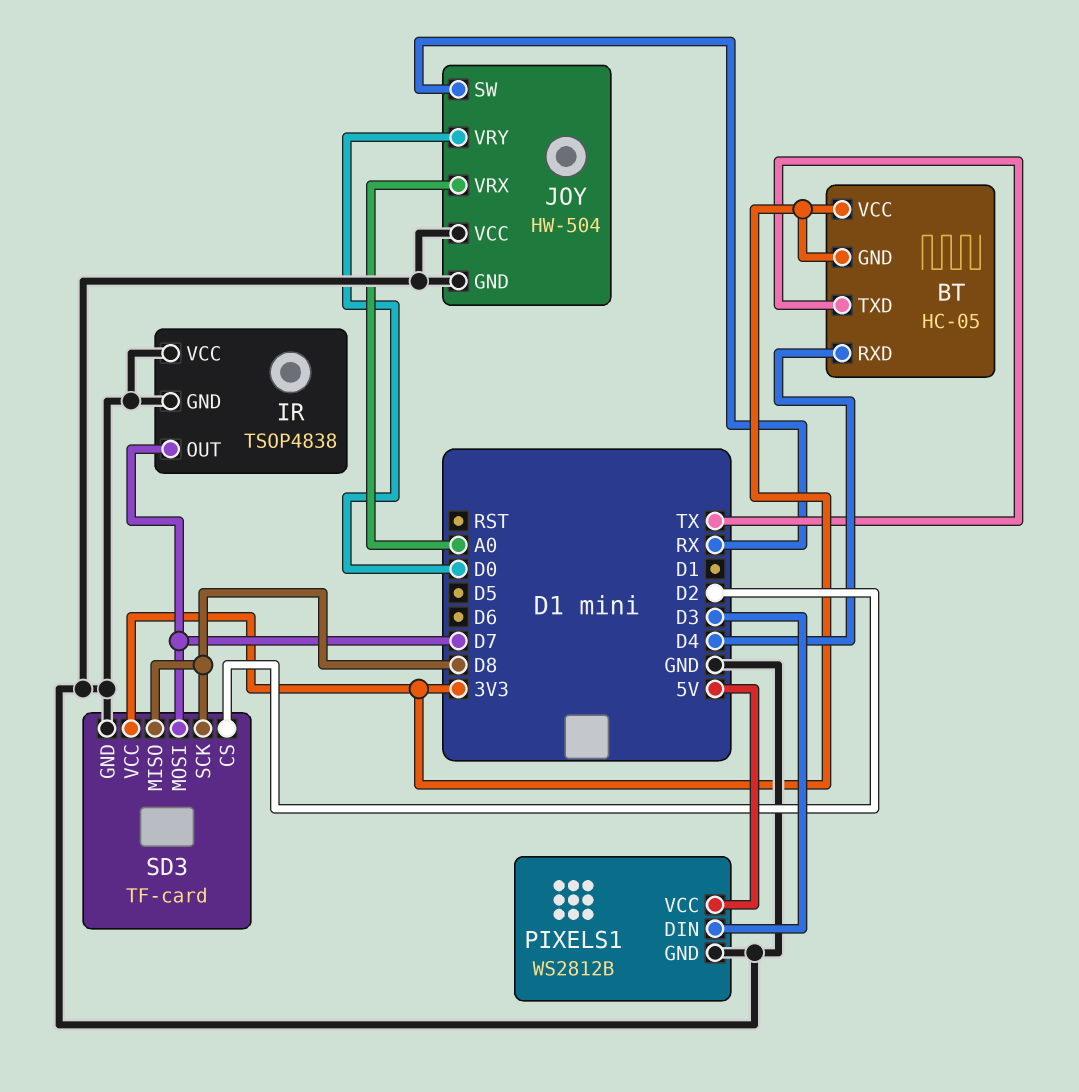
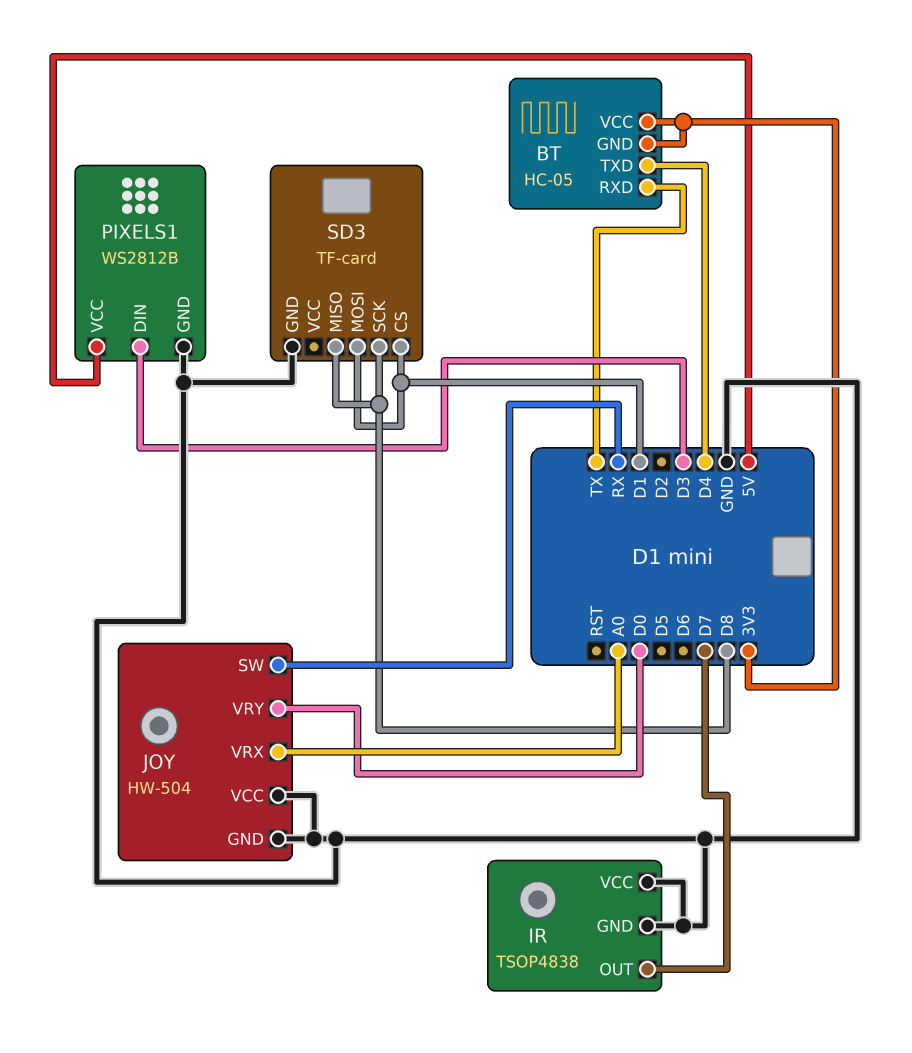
BT pin RXD: D4 -> TX
BT pin TXD: TX -> D4
SD3 pin CS: D2 -> D1
SD3 pin MOSI: D7 -> D1
SD3 pin VCC: 3V3 -> none

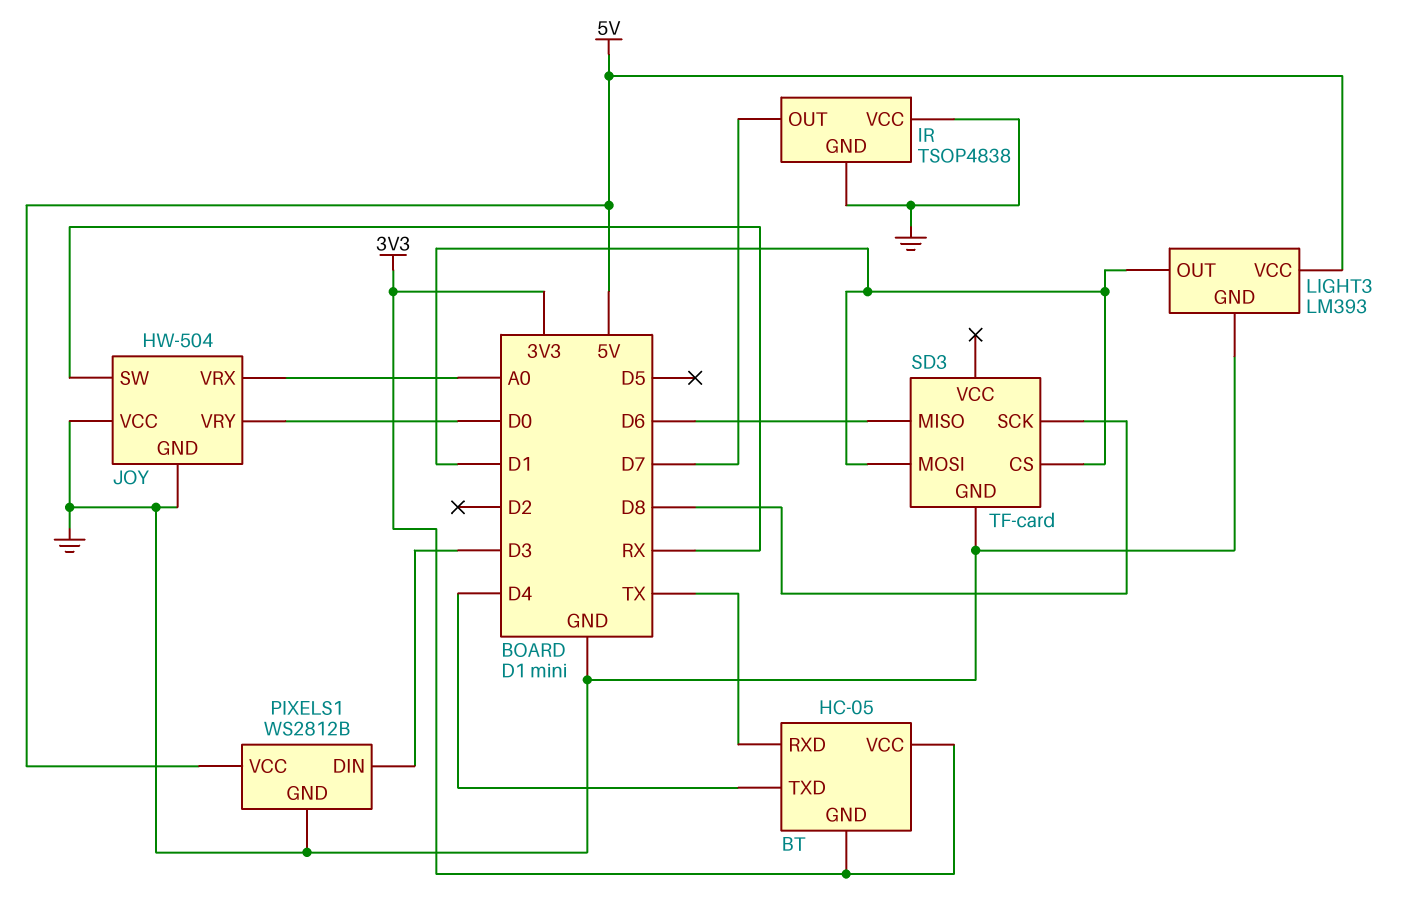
LIGHT3: none -> LM393
LIGHT3 pin GND: none -> GND
LIGHT3 pin OUT: none -> D1
LIGHT3 pin VCC: none -> 5V
SD3 pin MISO: D8 -> D6

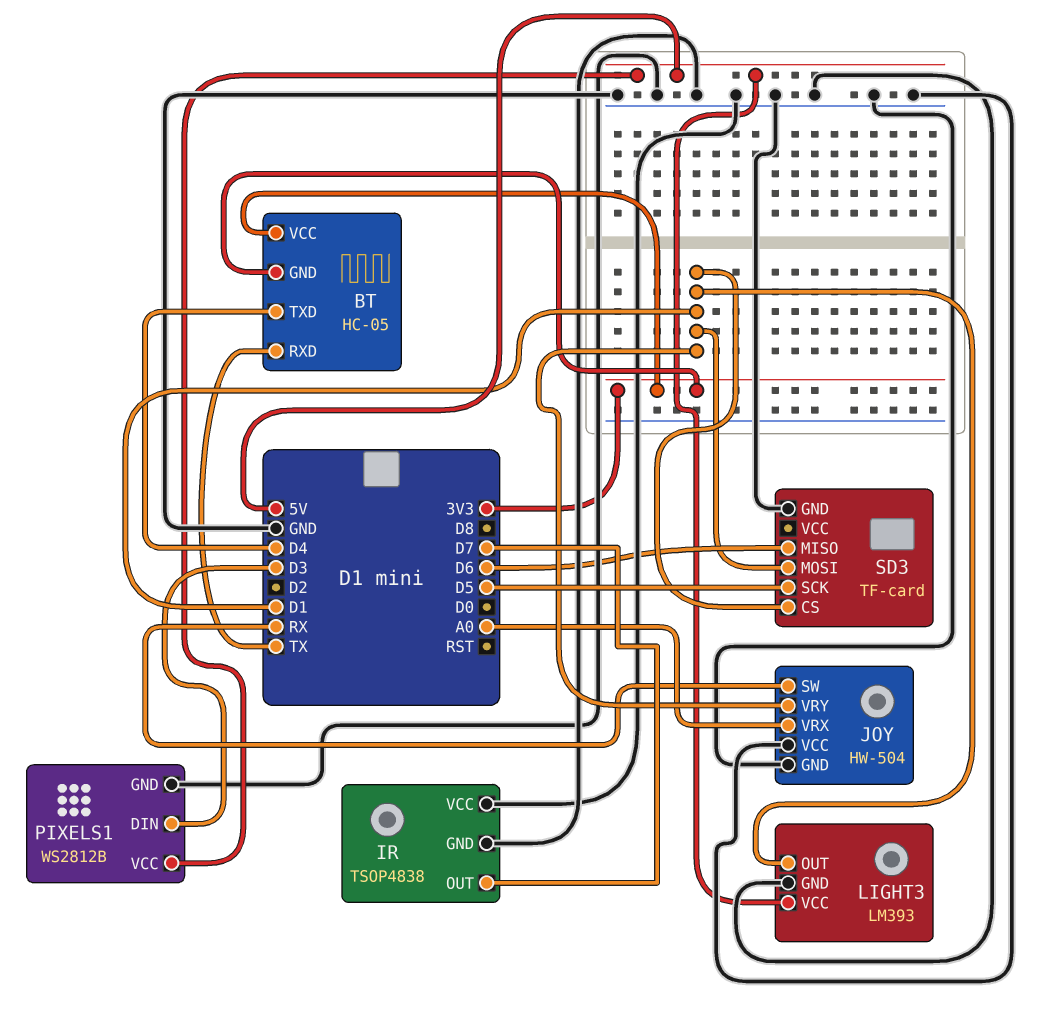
JOY pin VRY: D0 -> D1
SD3 pin SCK: D8 -> D5

